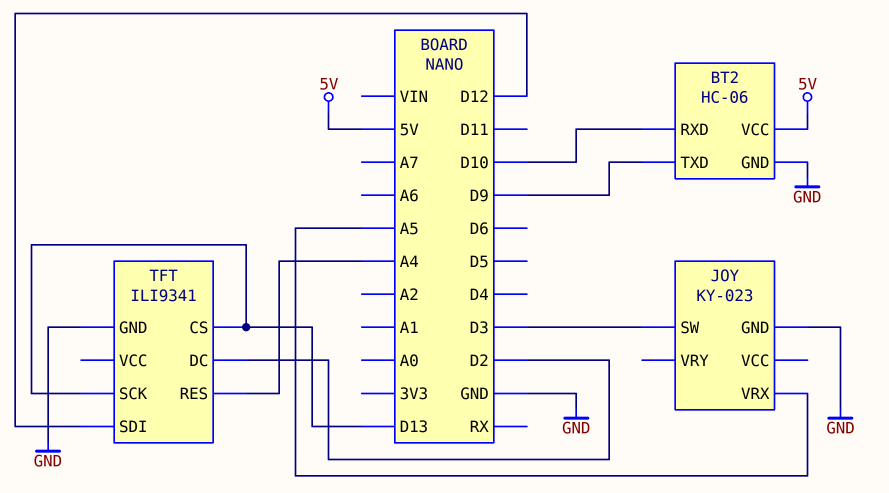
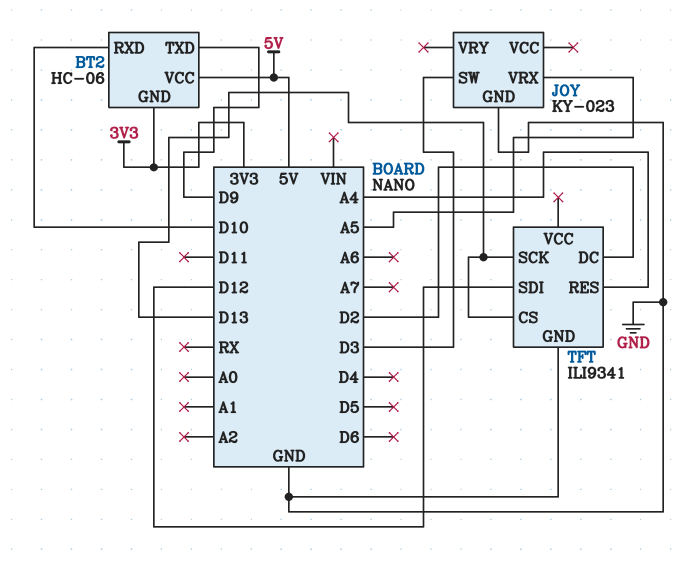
BT2 pin GND: GND -> 3V3

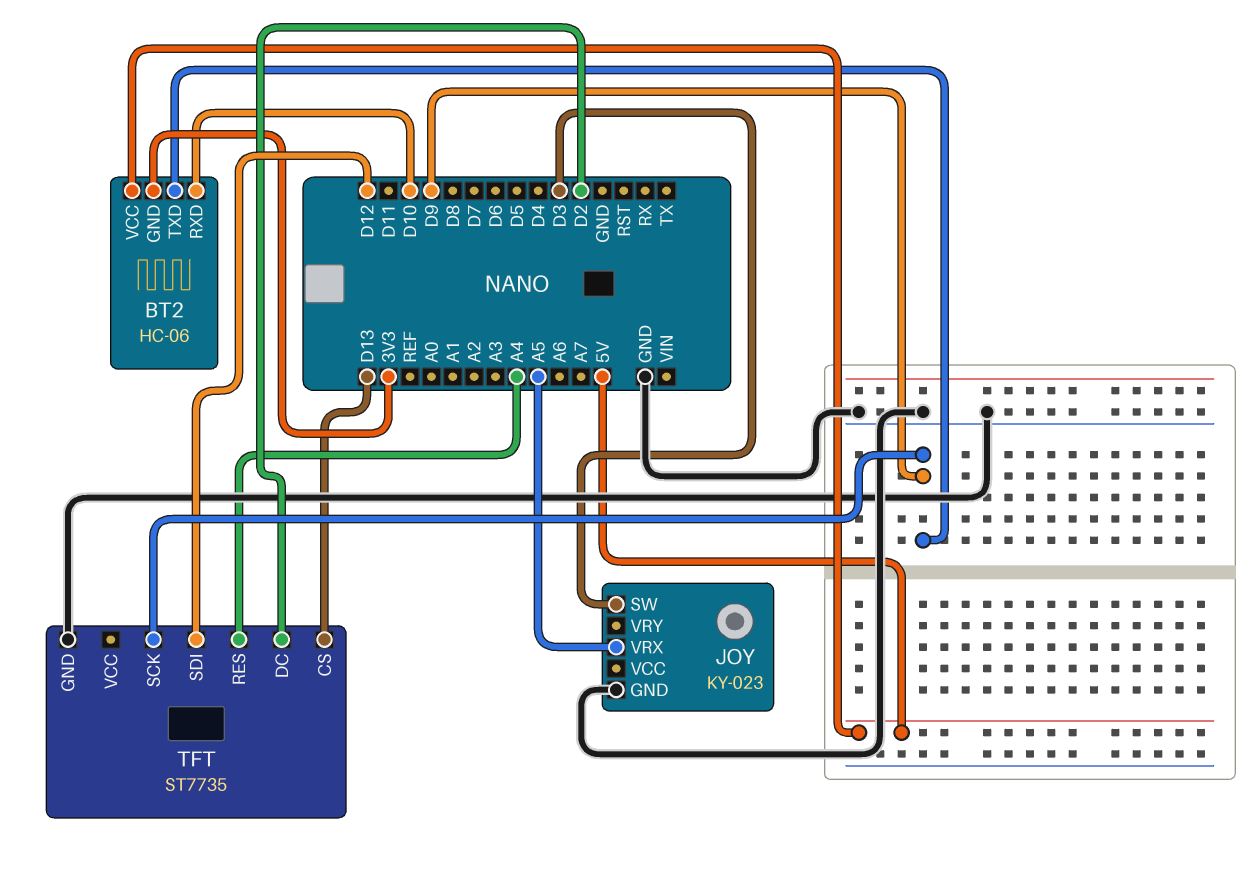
TFT: ILI9341 -> ST7735
TFT pin SCK: D13 -> D9

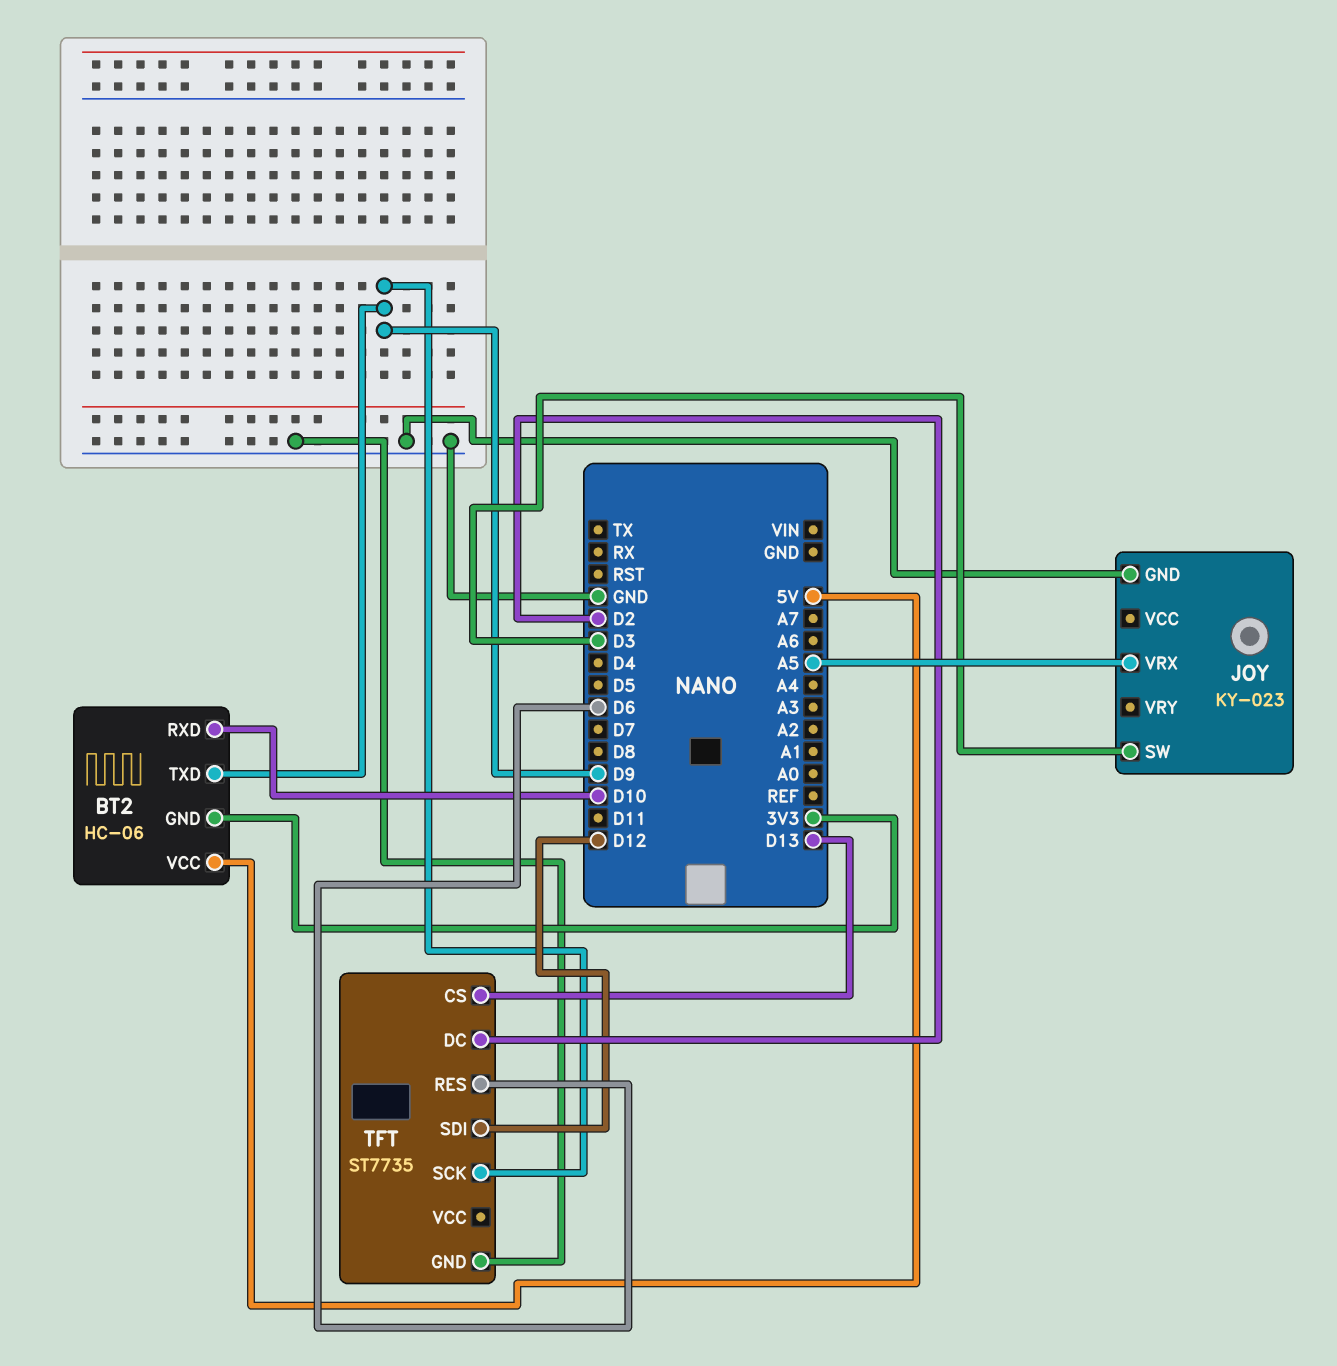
TFT pin RES: A4 -> D6

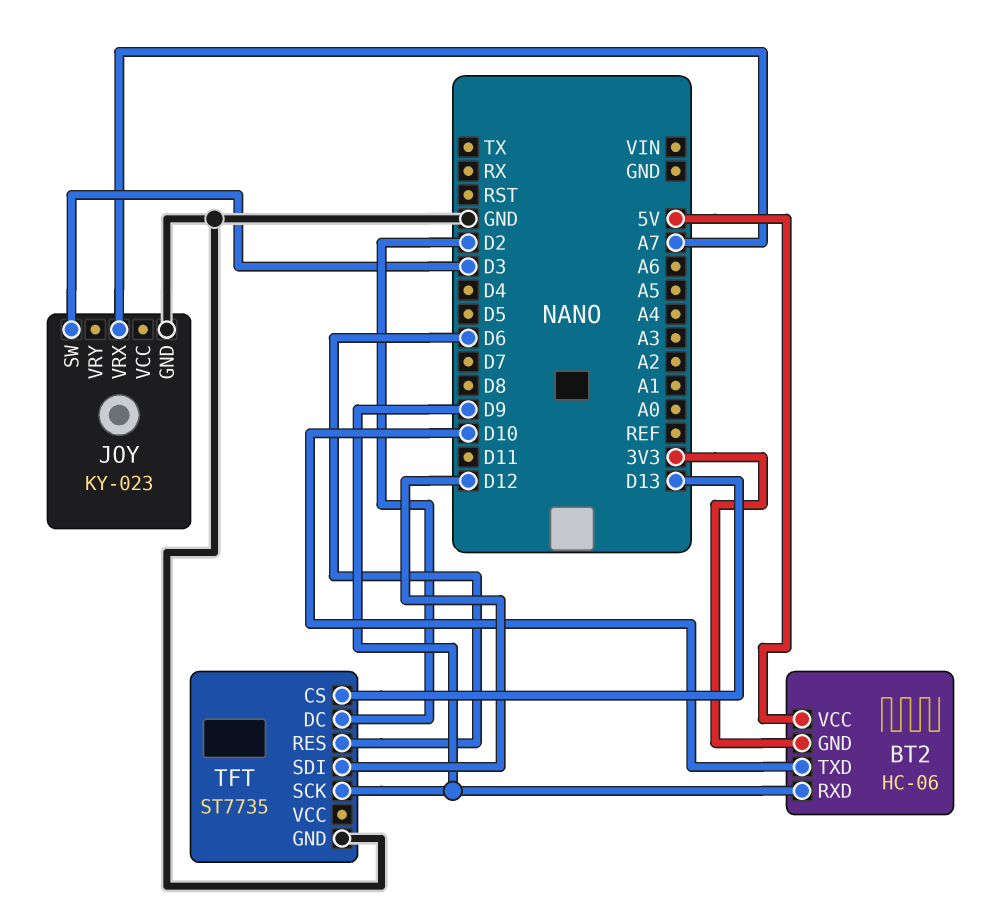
BT2 pin RXD: D10 -> D9
BT2 pin TXD: D9 -> D10
JOY pin VRX: A5 -> A7

